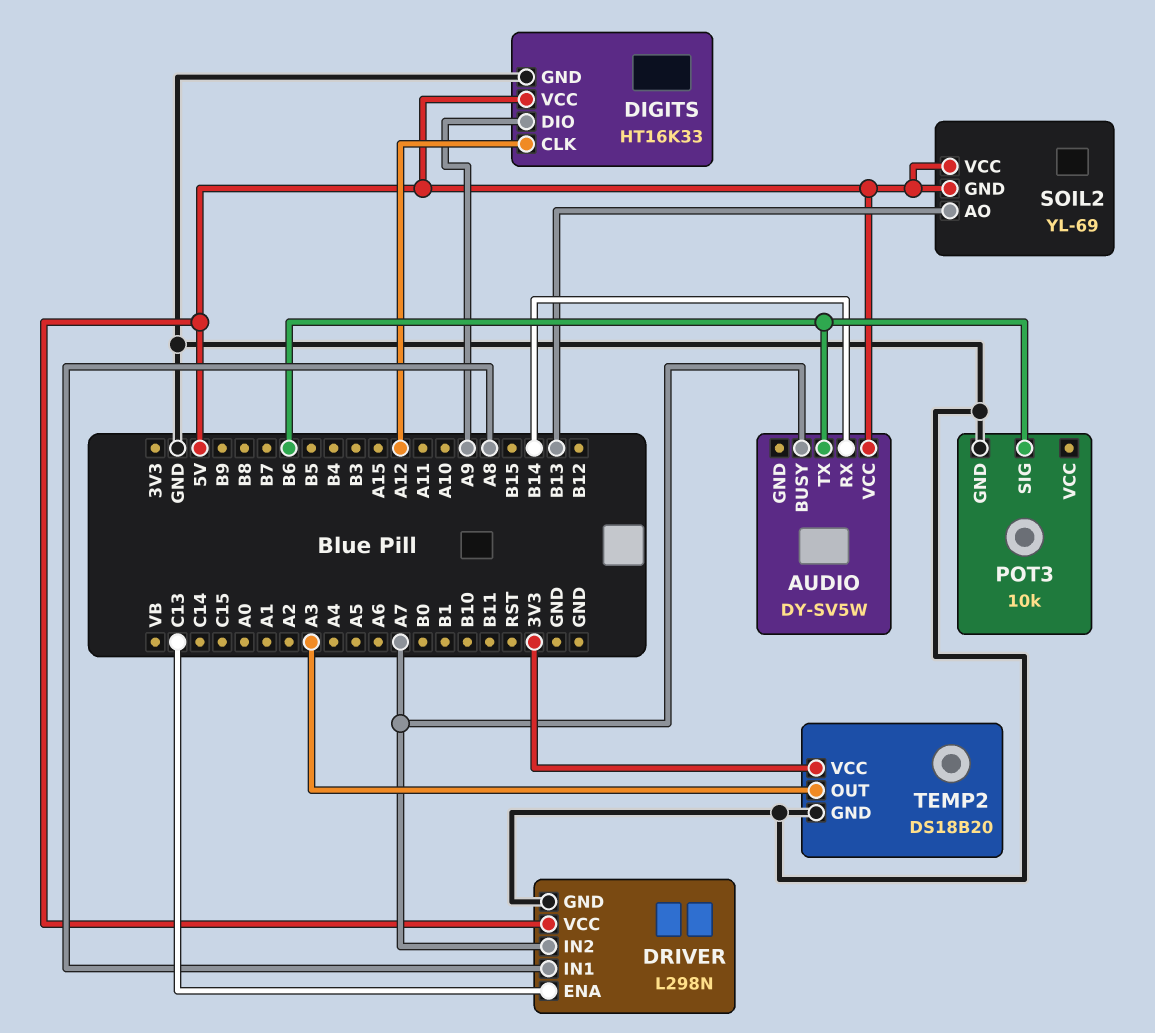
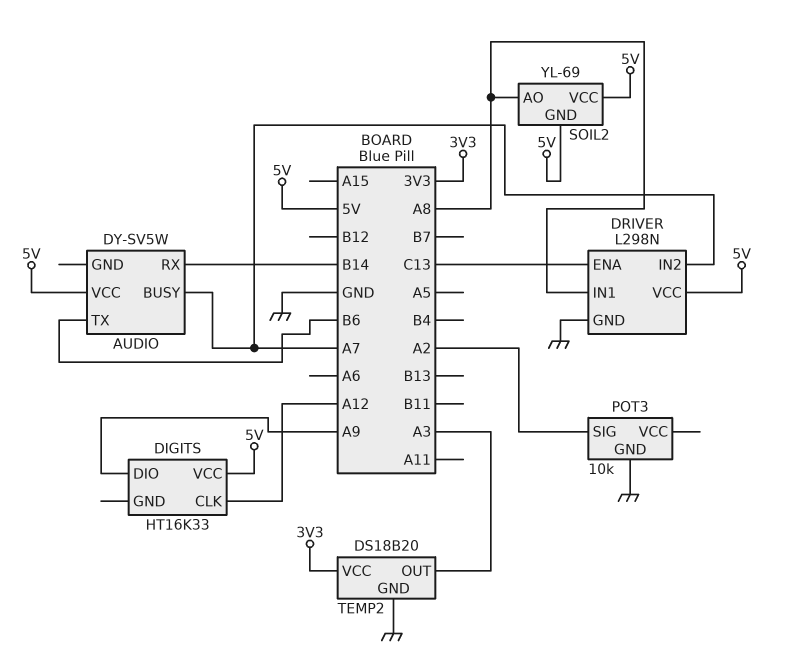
DIGITS pin GND: GND -> none
POT3 pin SIG: B6 -> A2
SOIL2 pin AO: B13 -> A8

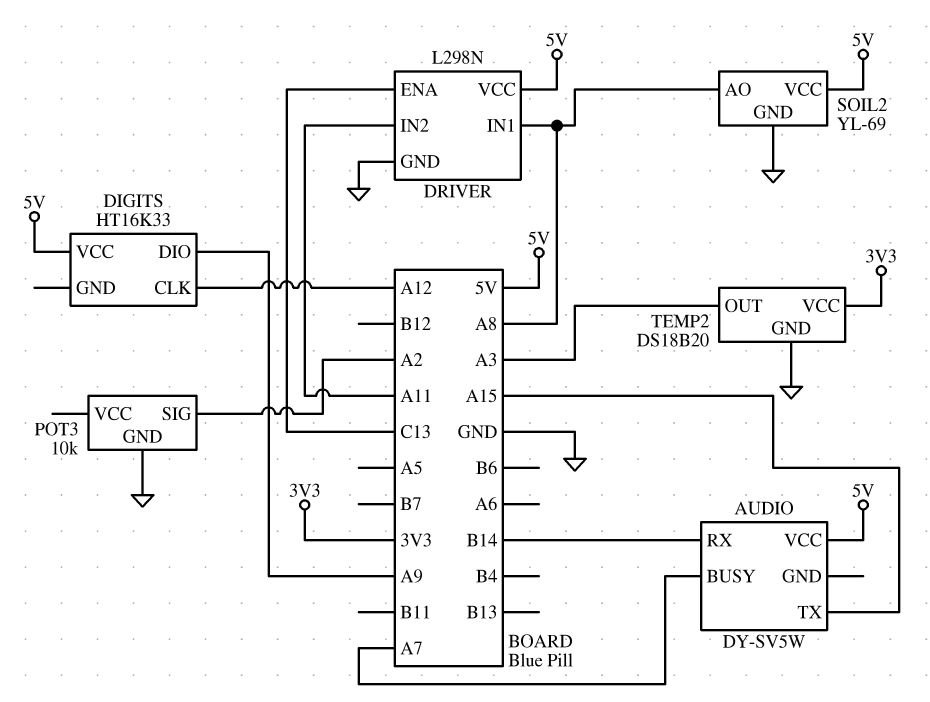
AUDIO pin TX: B6 -> A15
DRIVER pin IN2: A7 -> A11
SOIL2 pin GND: 5V -> GND

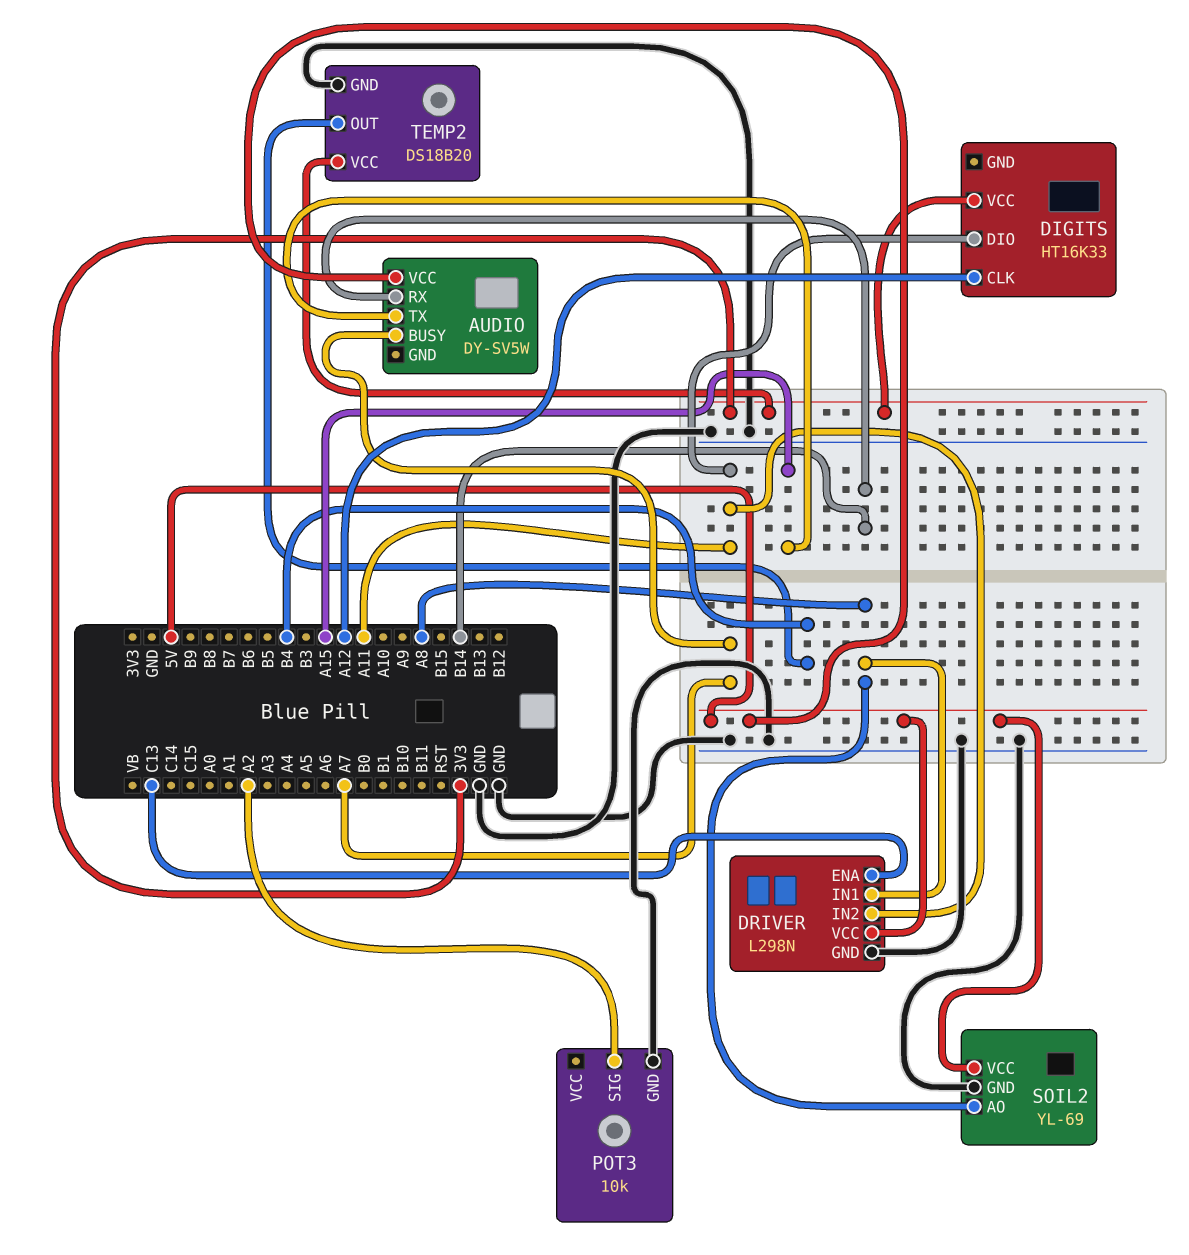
DIGITS pin DIO: A9 -> A11
DIGITS pin VCC: 5V -> 3V3
TEMP2 pin OUT: A3 -> B4

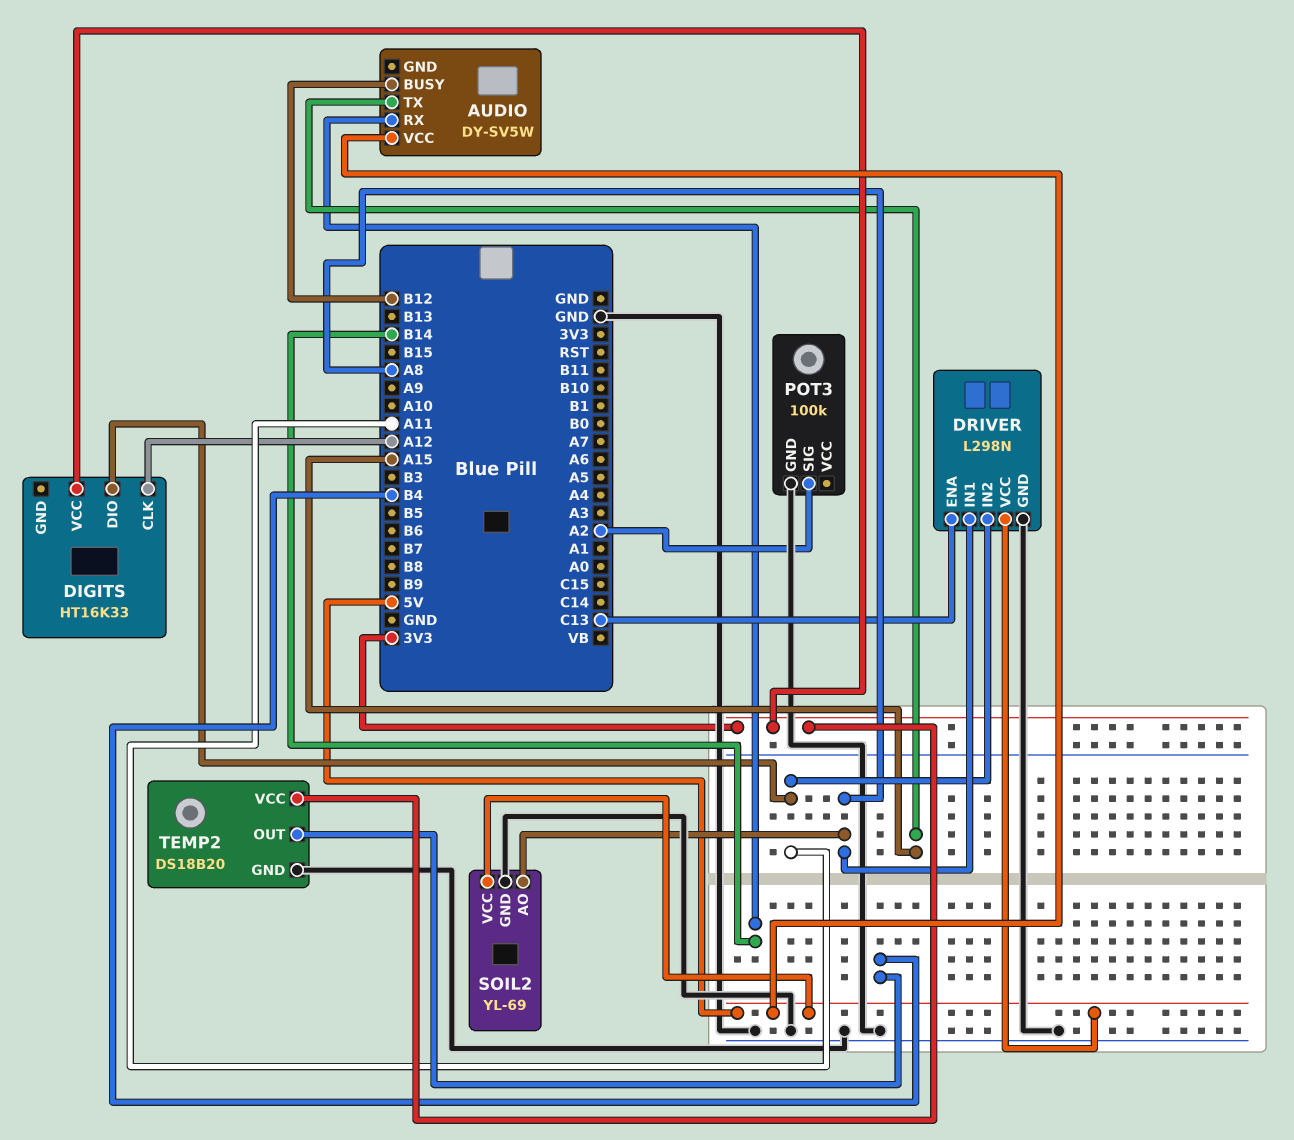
AUDIO pin BUSY: A7 -> B12
POT3: 10k -> 100k

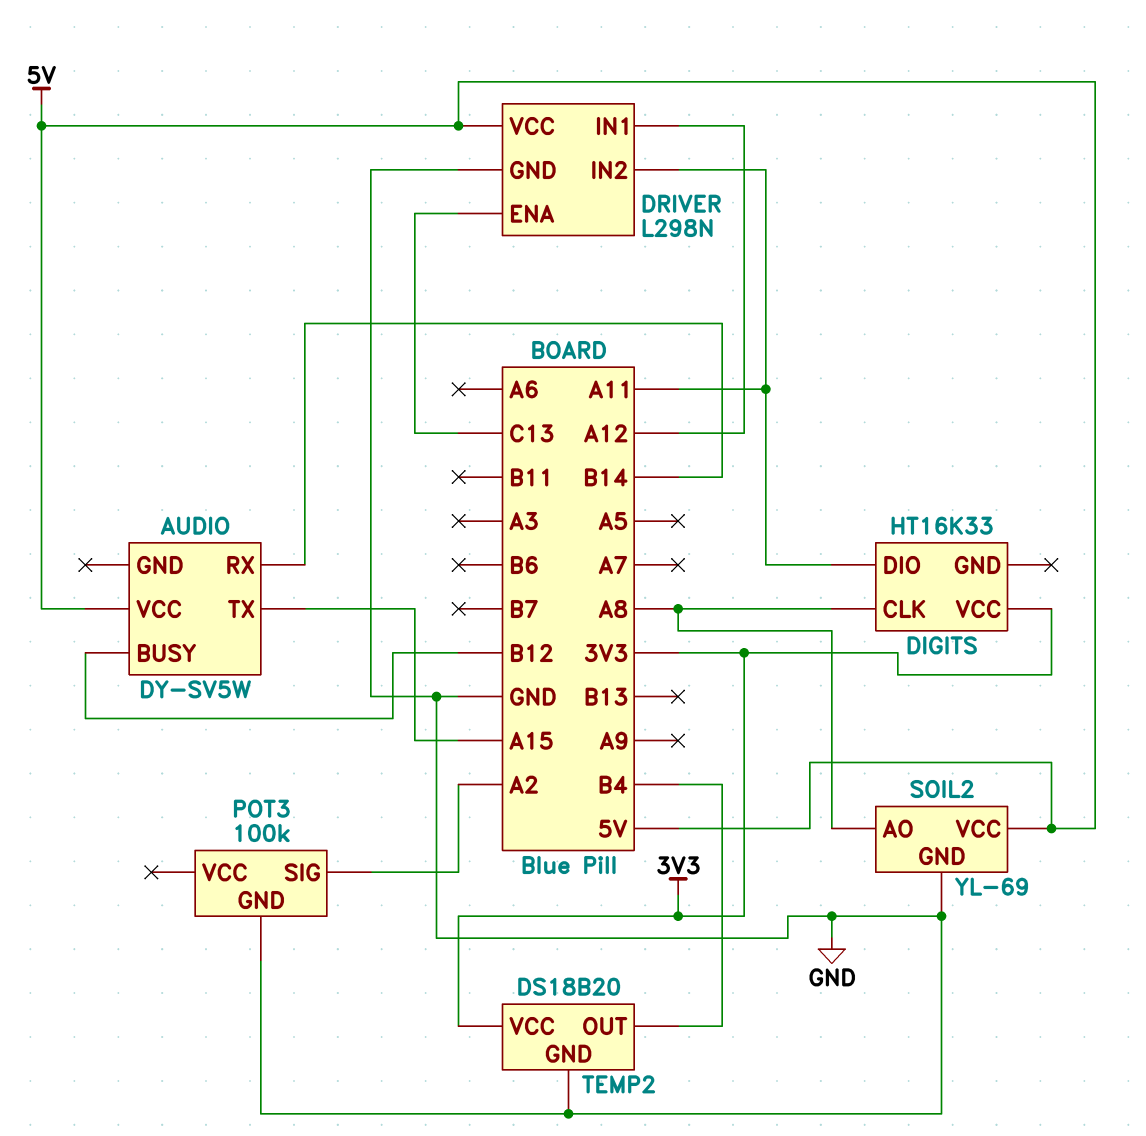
DIGITS pin CLK: A12 -> A8
DRIVER pin IN1: A8 -> A12

